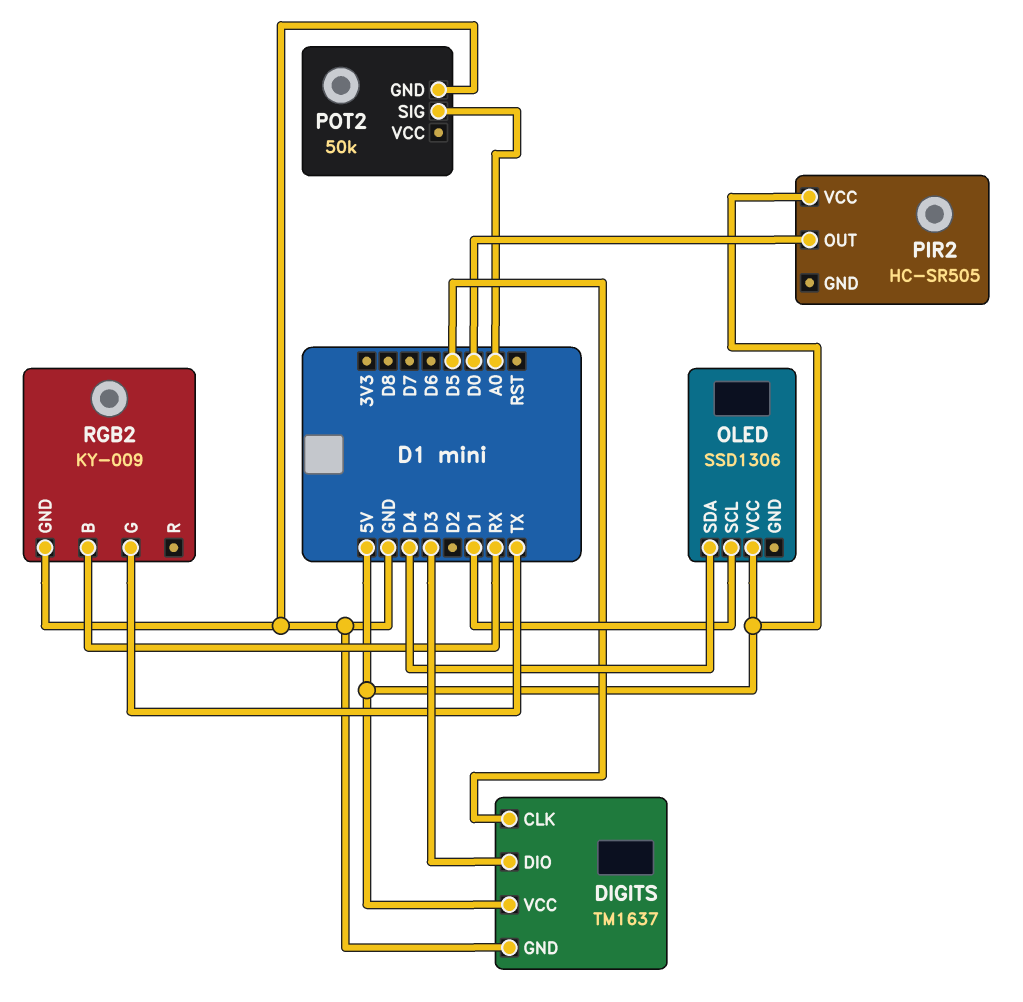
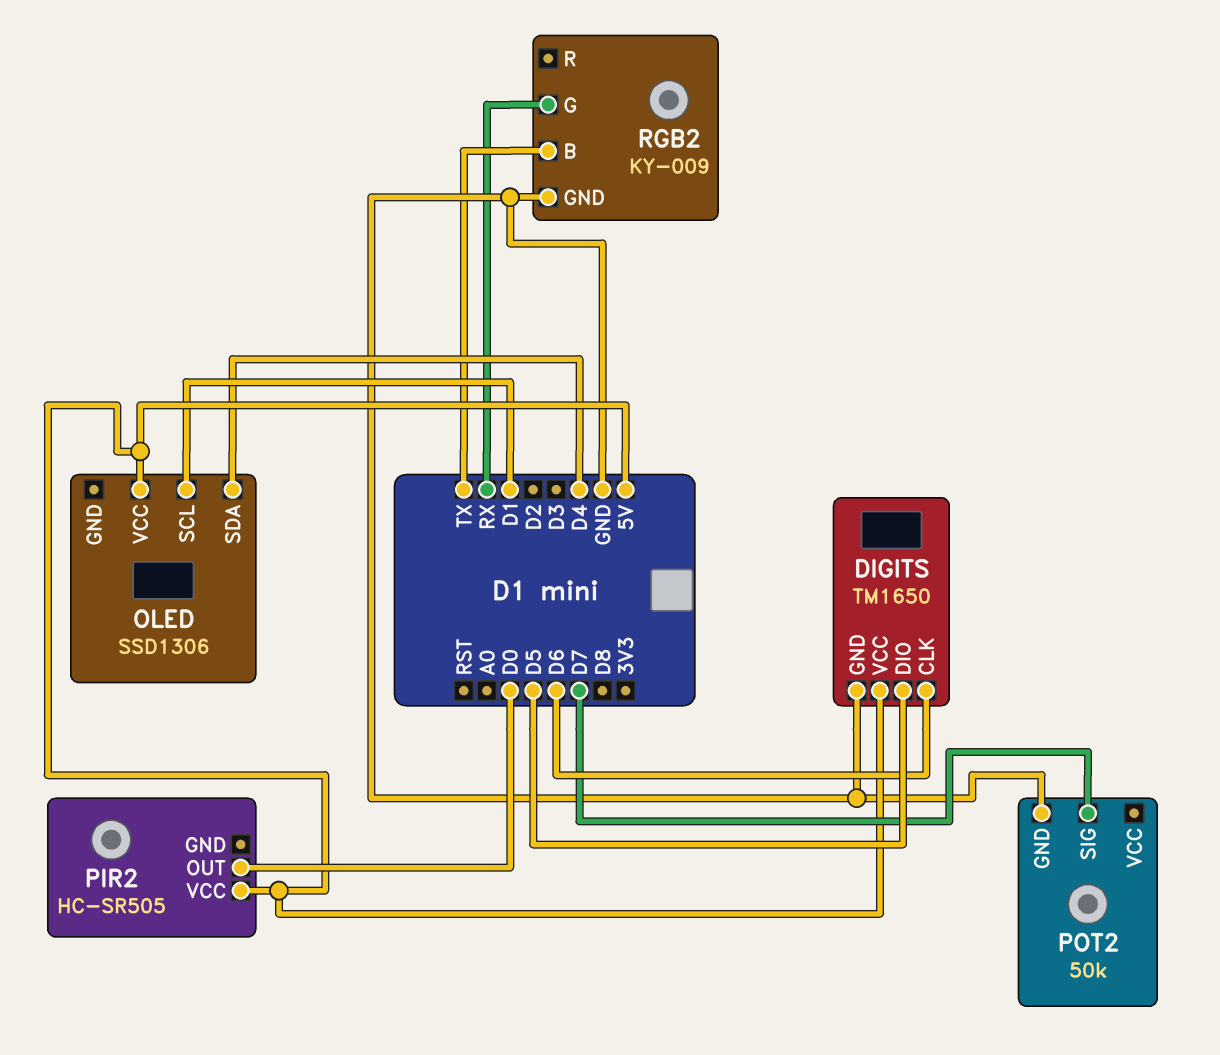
DIGITS: TM1637 -> TM1650
DIGITS pin CLK: D5 -> D6
DIGITS pin DIO: D3 -> D5
POT2 pin SIG: A0 -> D7
RGB2 pin B: RX -> TX
RGB2 pin G: TX -> RX

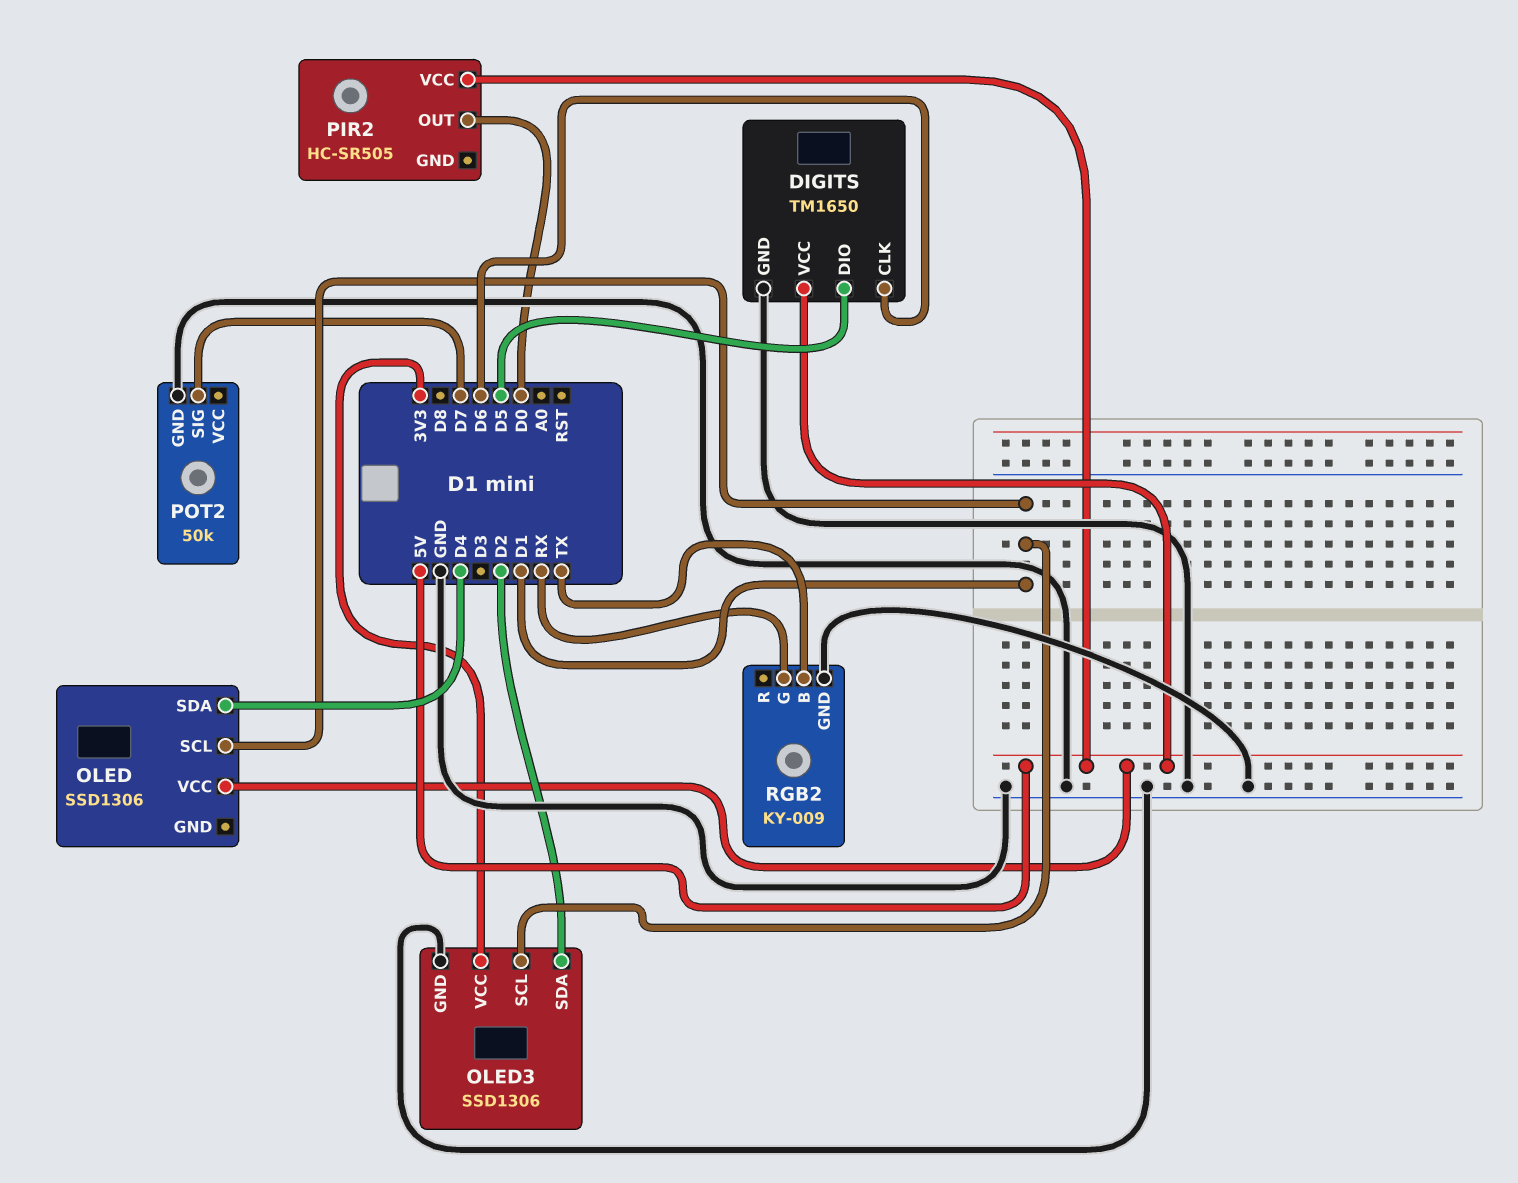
OLED3: none -> SSD1306
OLED3 pin GND: none -> GND
OLED3 pin SCL: none -> D1
OLED3 pin SDA: none -> D2
OLED3 pin VCC: none -> 3V3

